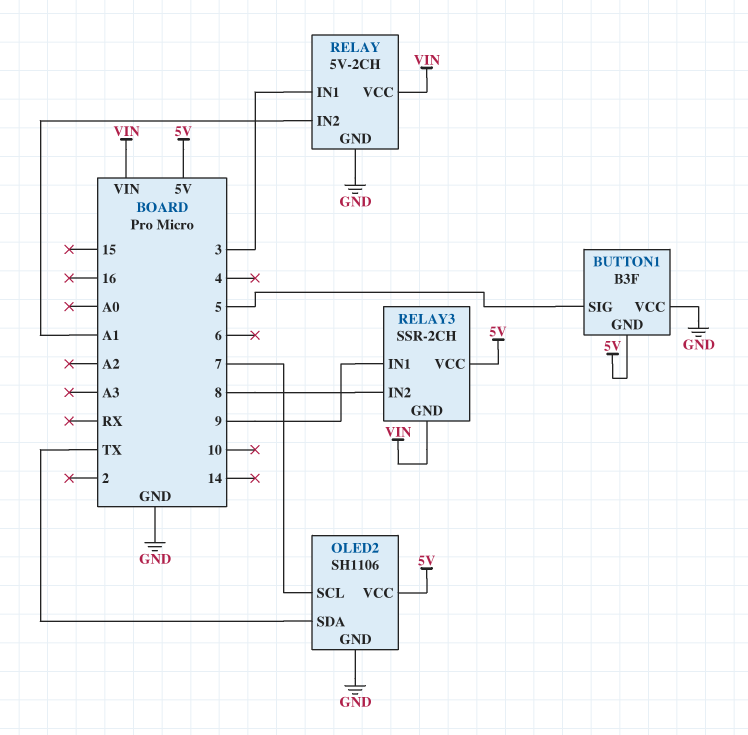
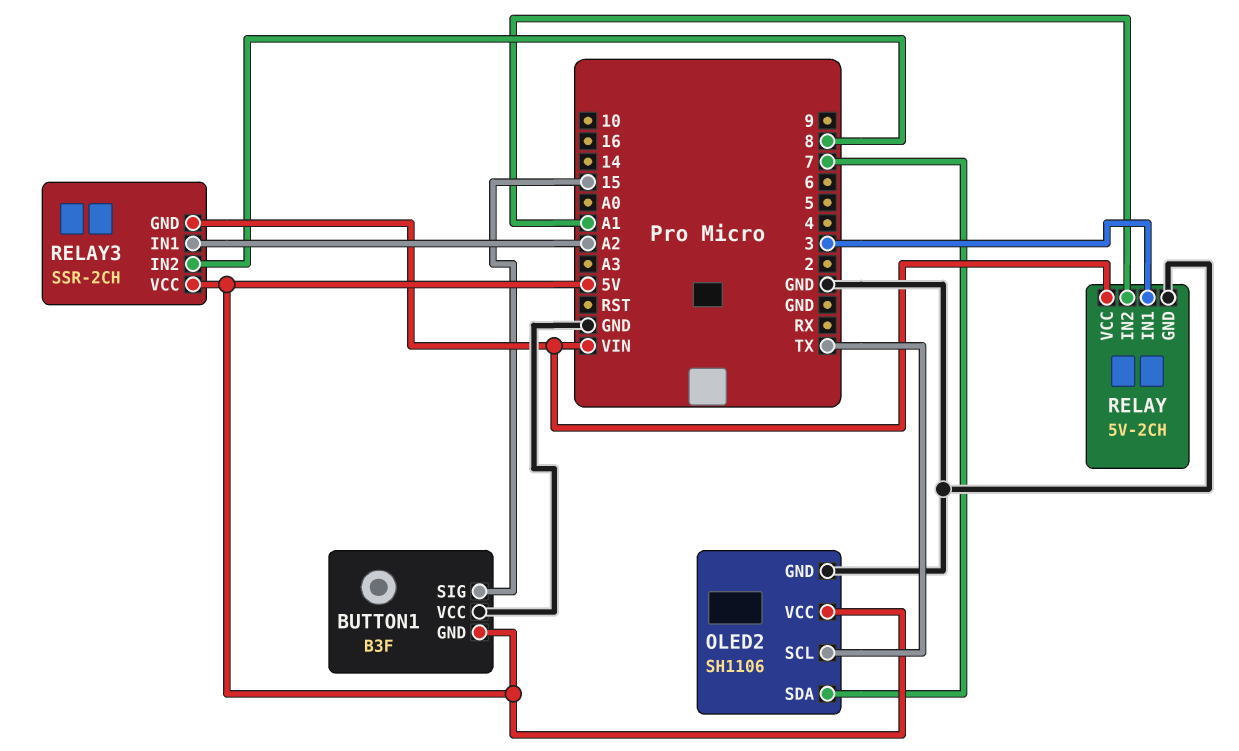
BUTTON1 pin SIG: 5 -> 15
OLED2 pin SCL: 7 -> TX
OLED2 pin SDA: TX -> 7
RELAY3 pin IN1: 9 -> A2

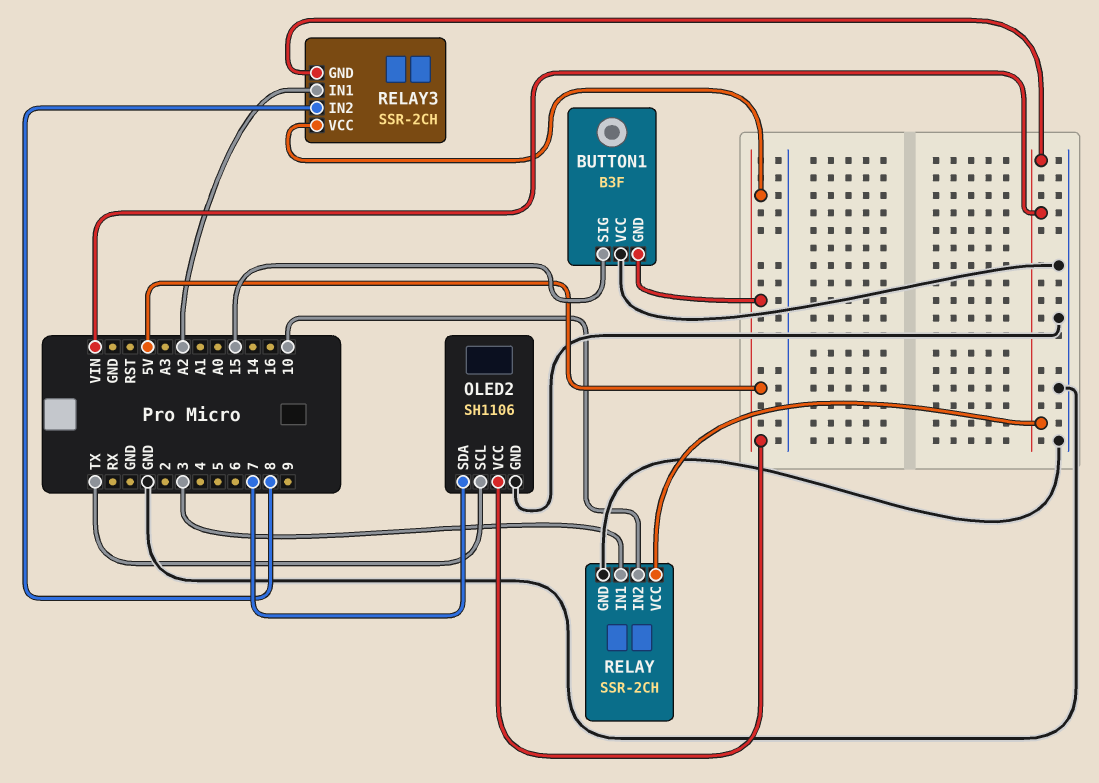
RELAY: 5V-2CH -> SSR-2CH
RELAY pin IN2: A1 -> 10

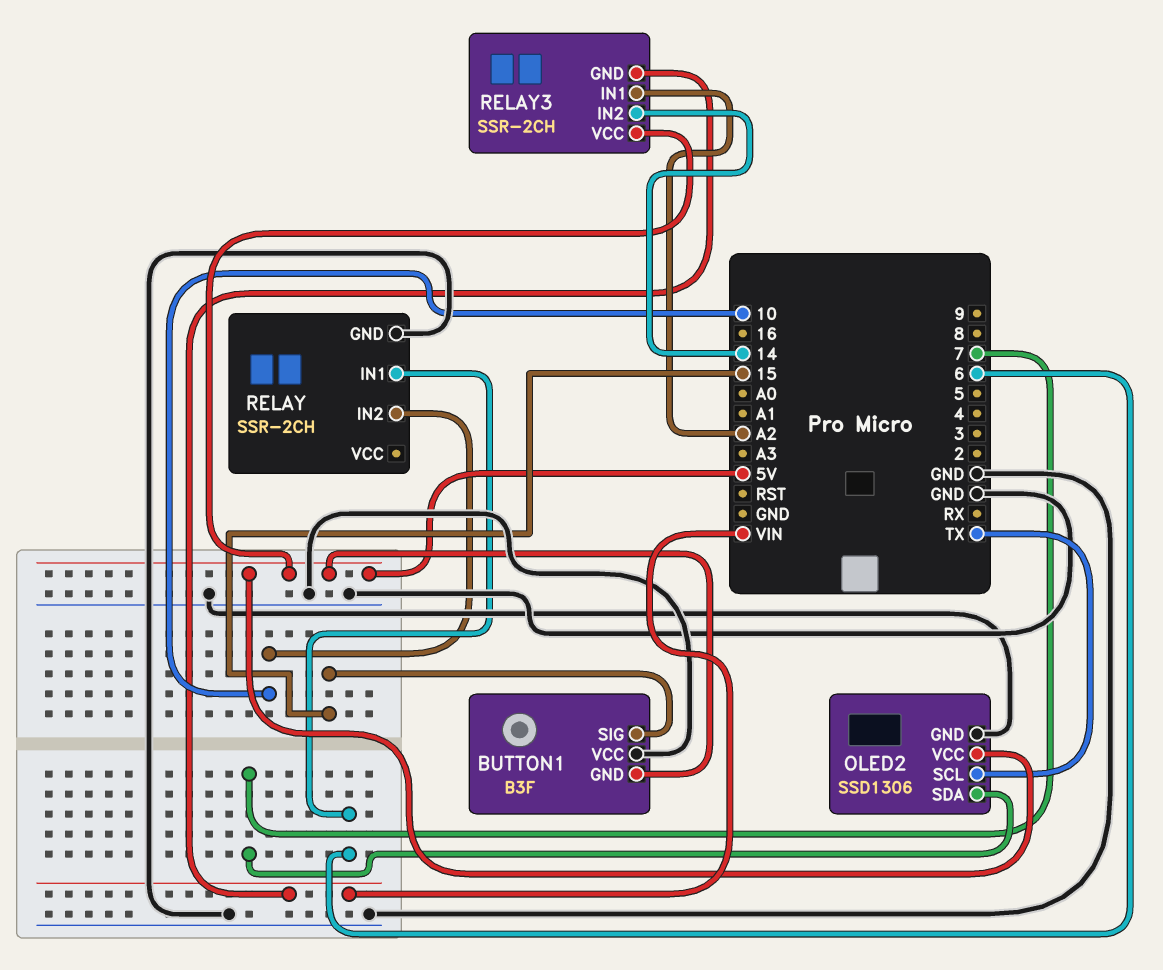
OLED2: SH1106 -> SSD1306
RELAY pin IN1: 3 -> 6
RELAY pin VCC: VIN -> none
RELAY3 pin IN2: 8 -> 14

